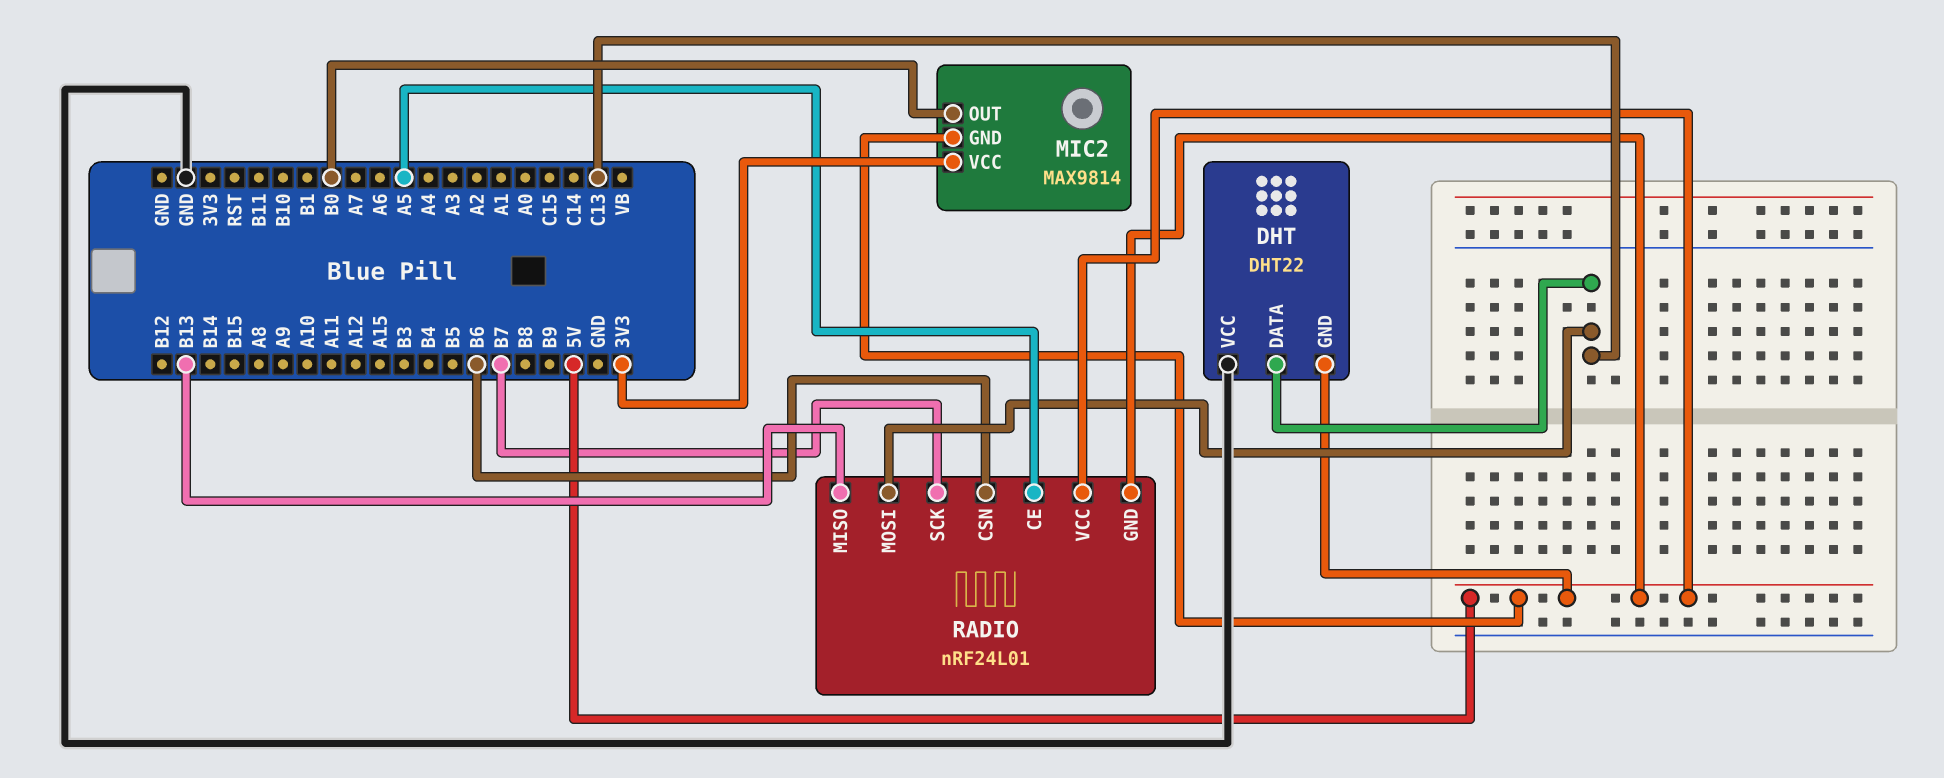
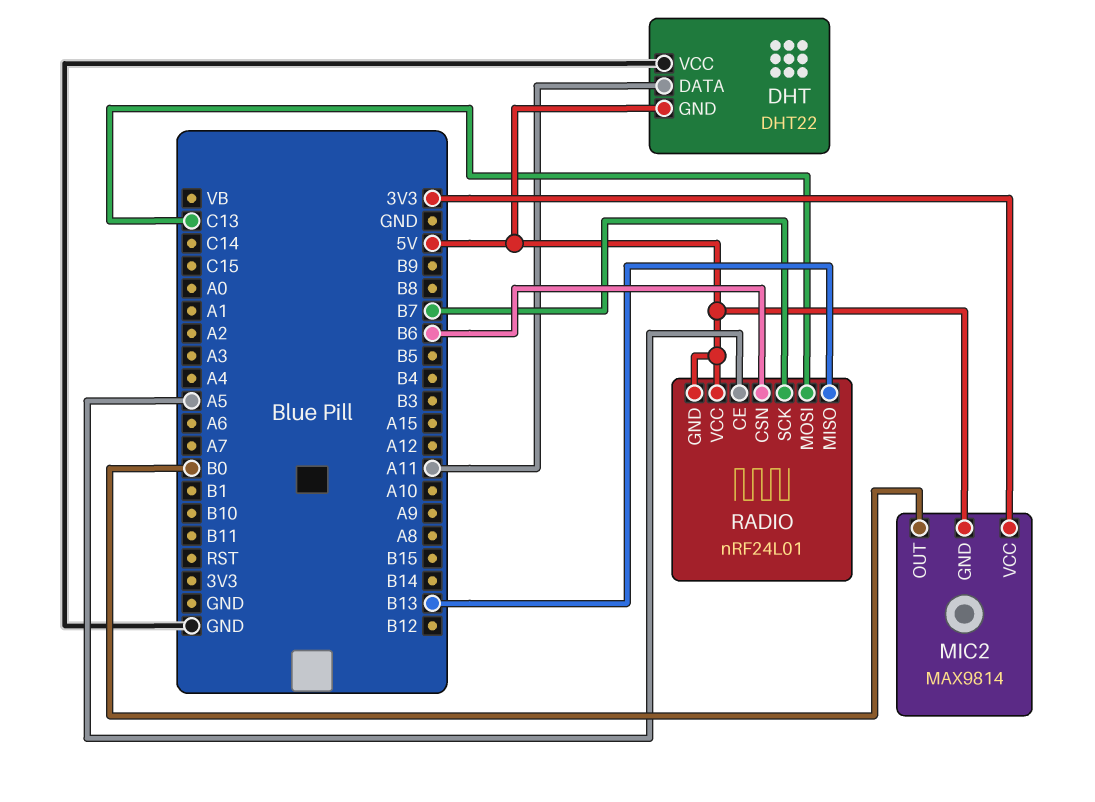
DHT pin DATA: C13 -> A11

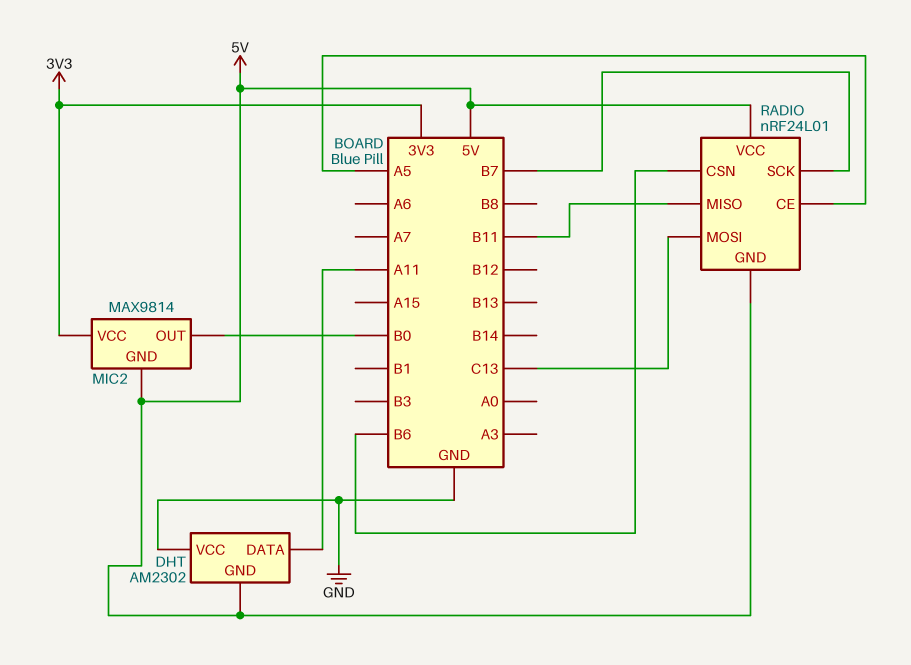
DHT: DHT22 -> AM2302
RADIO pin MISO: B13 -> B11

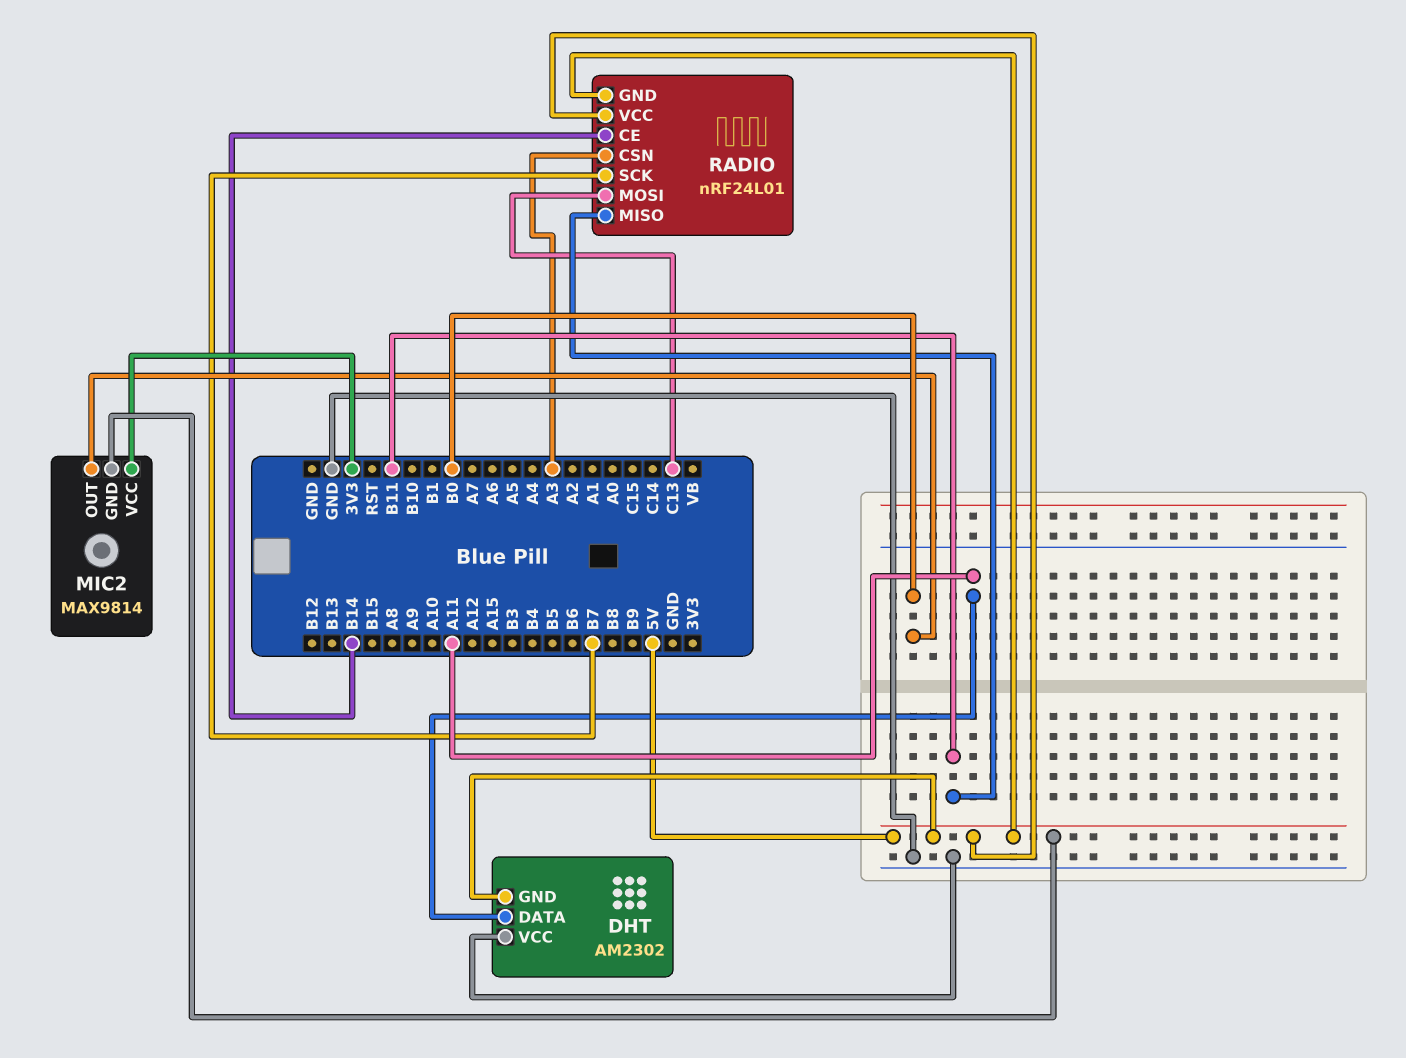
RADIO pin CE: A5 -> B14
RADIO pin CSN: B6 -> A3

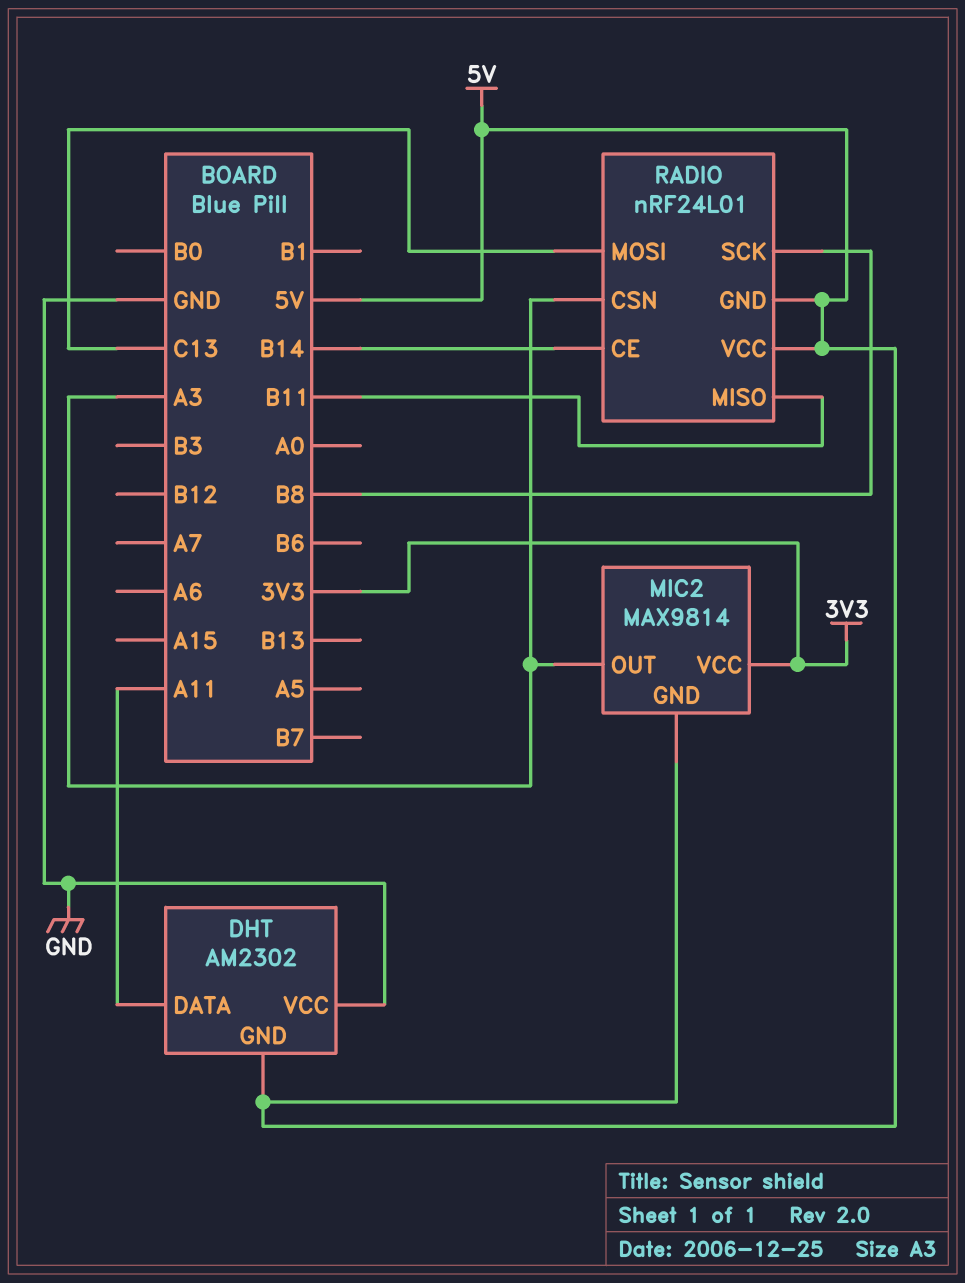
MIC2 pin OUT: B0 -> A3
RADIO pin SCK: B7 -> B8

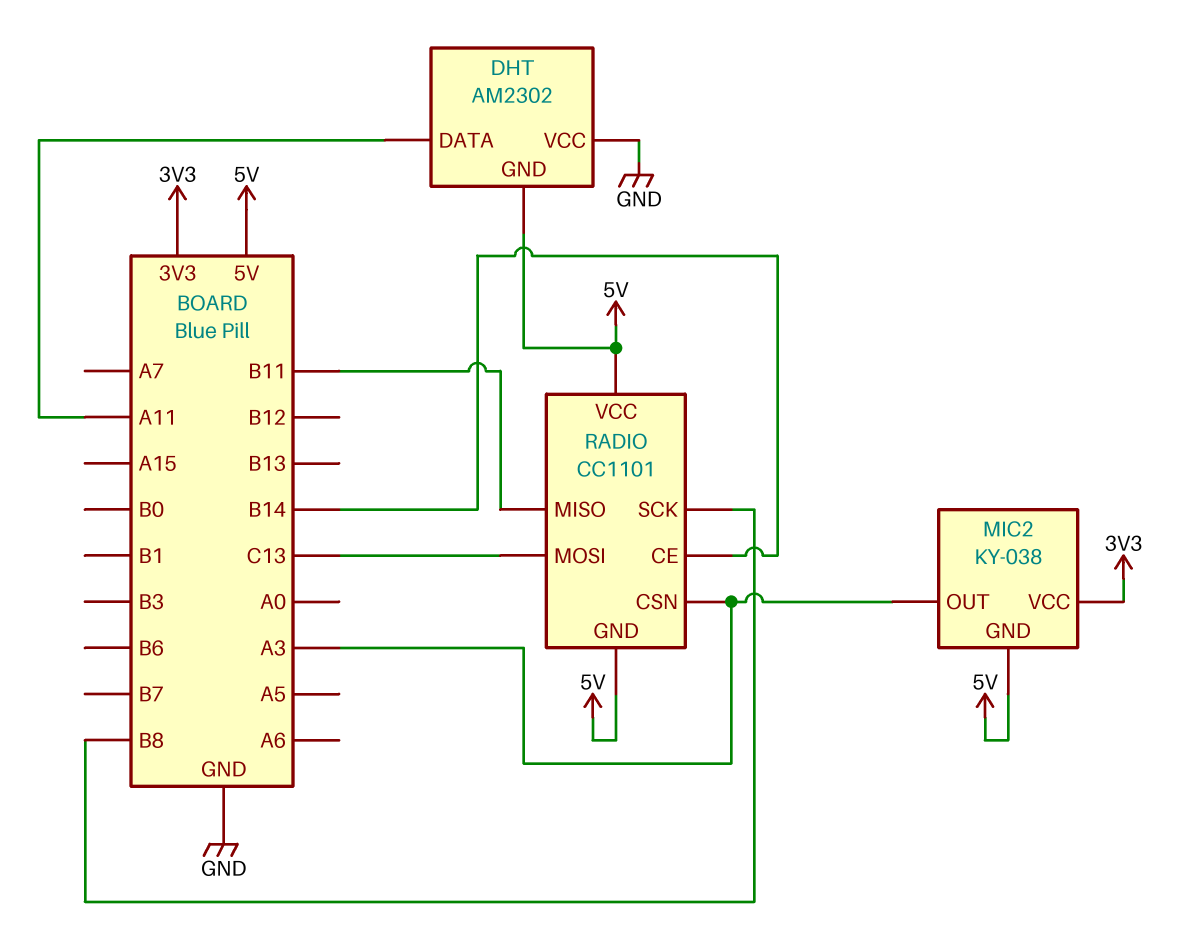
MIC2: MAX9814 -> KY-038
RADIO: nRF24L01 -> CC1101

